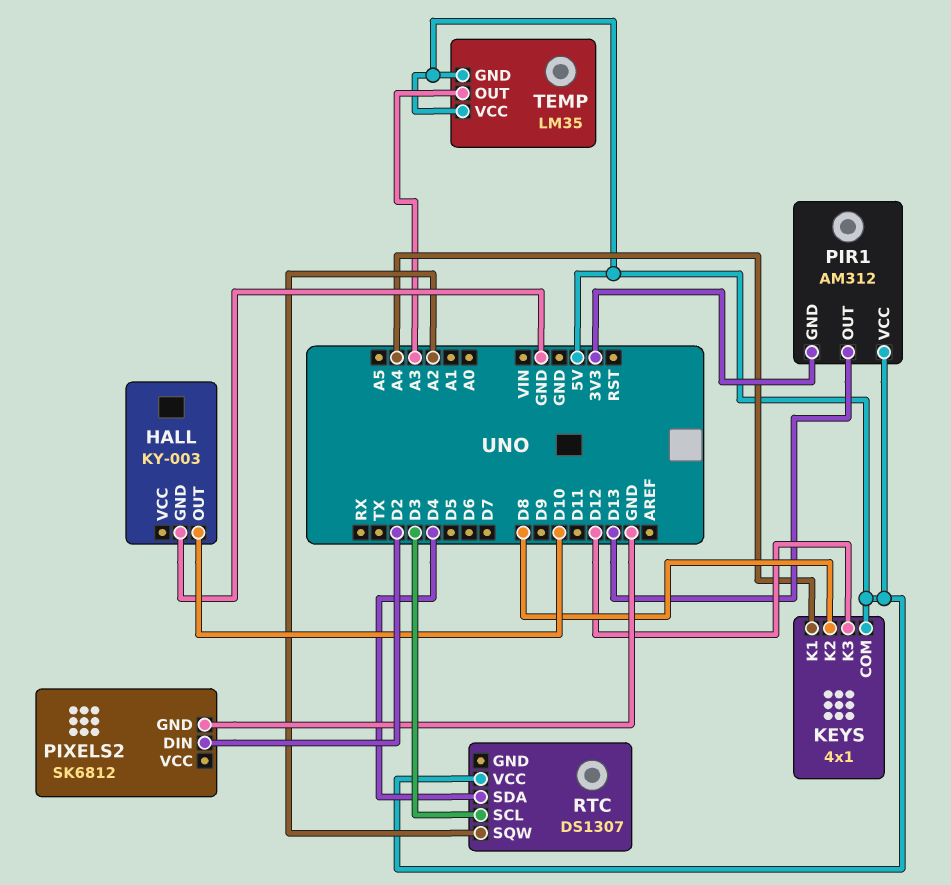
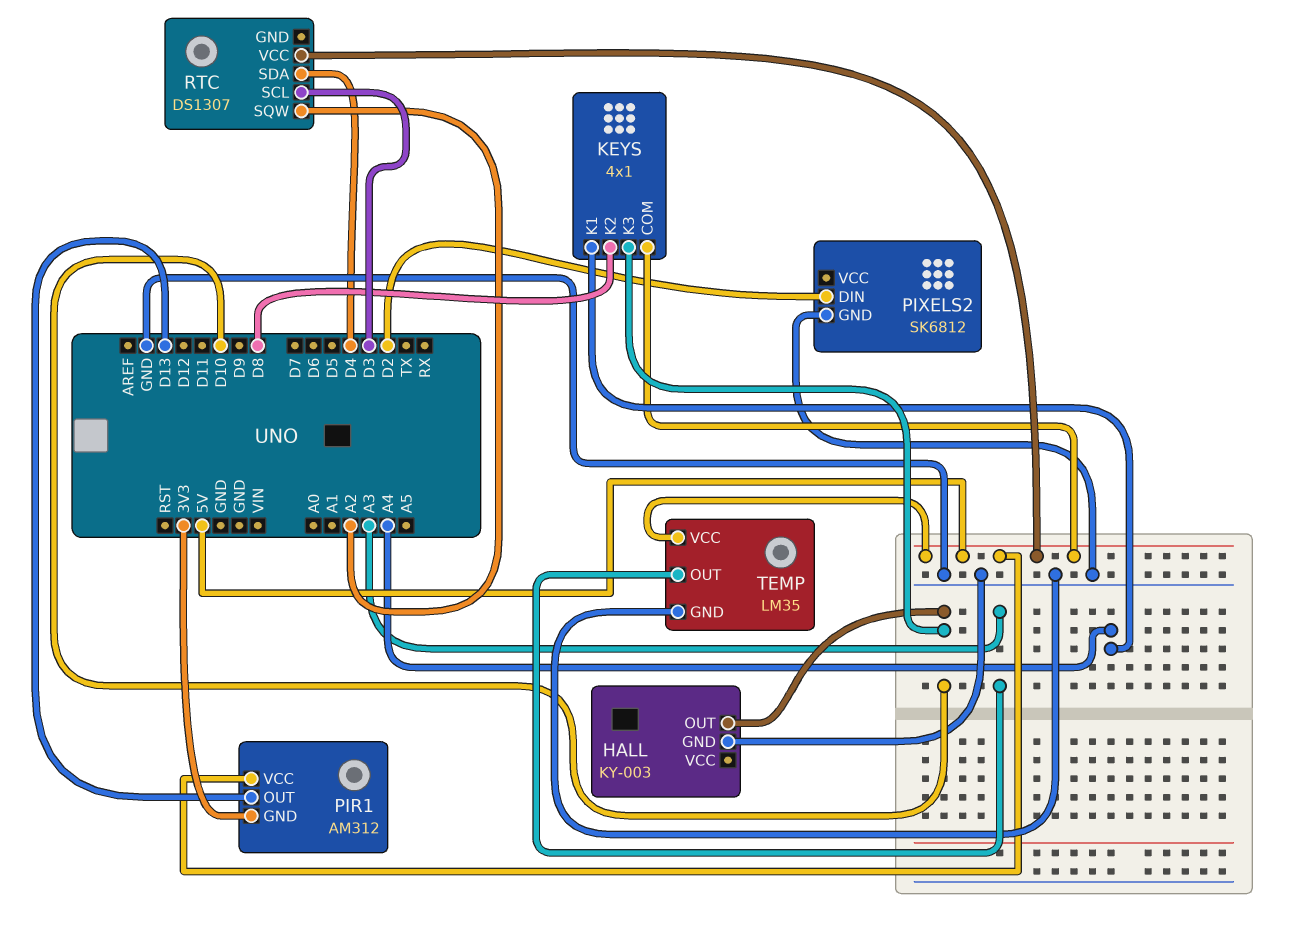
KEYS pin K3: D12 -> D10
TEMP pin GND: 5V -> GND

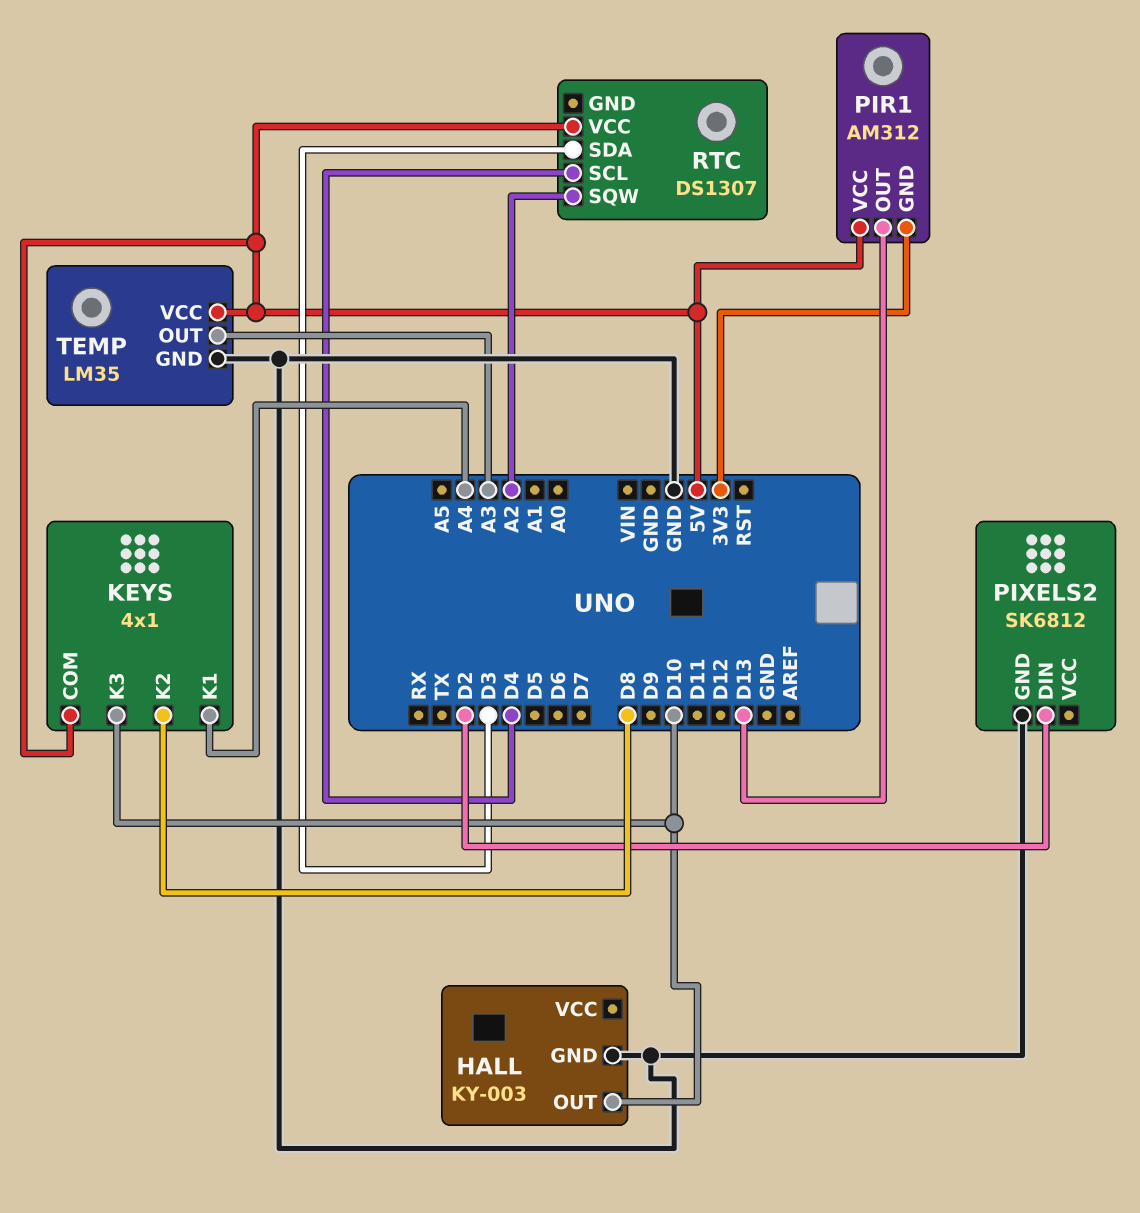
RTC pin SCL: D3 -> D4
RTC pin SDA: D4 -> D3

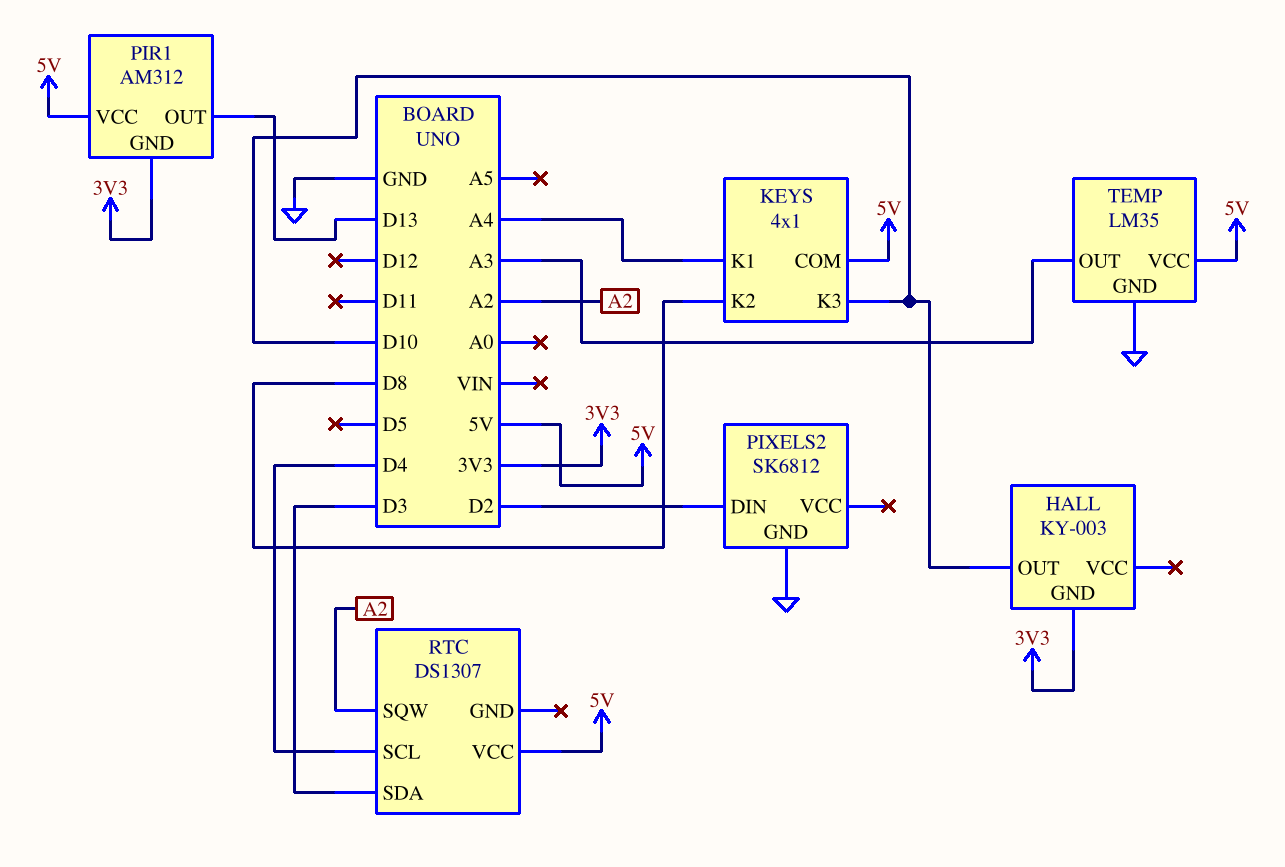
HALL pin GND: GND -> 3V3

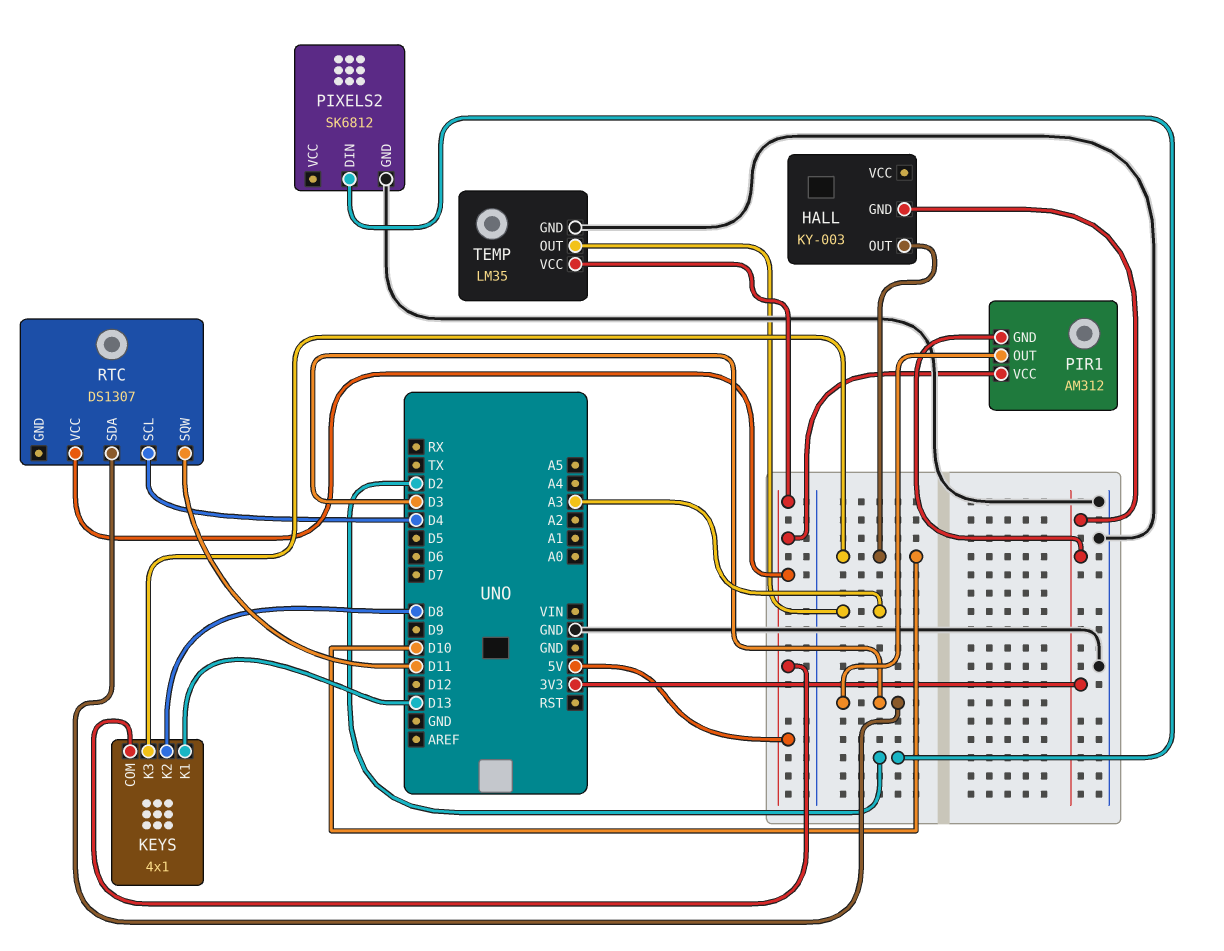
KEYS pin K1: A4 -> D13
PIR1 pin OUT: D13 -> D3
RTC pin SQW: A2 -> D11

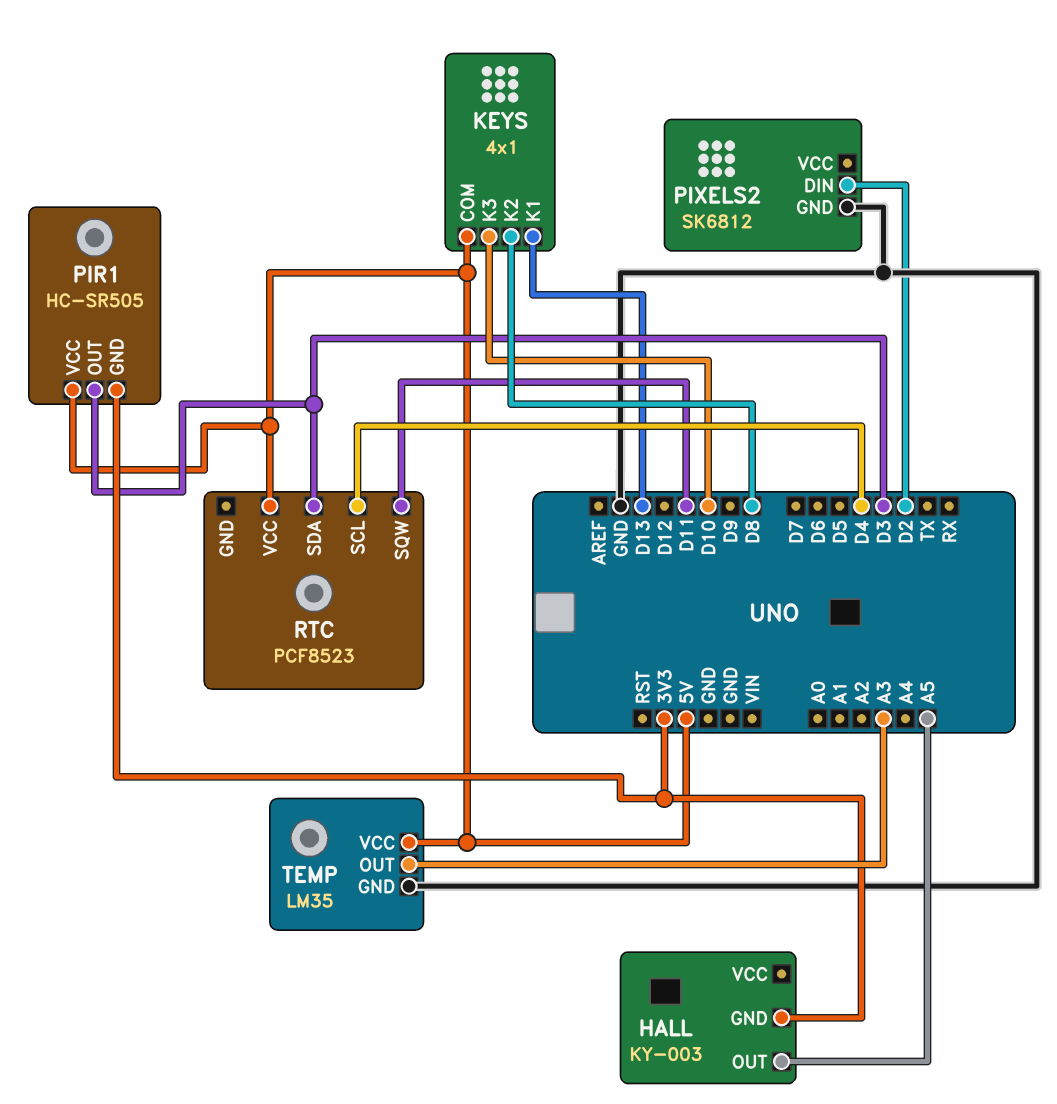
HALL pin OUT: D10 -> A5
PIR1: AM312 -> HC-SR505
RTC: DS1307 -> PCF8523

